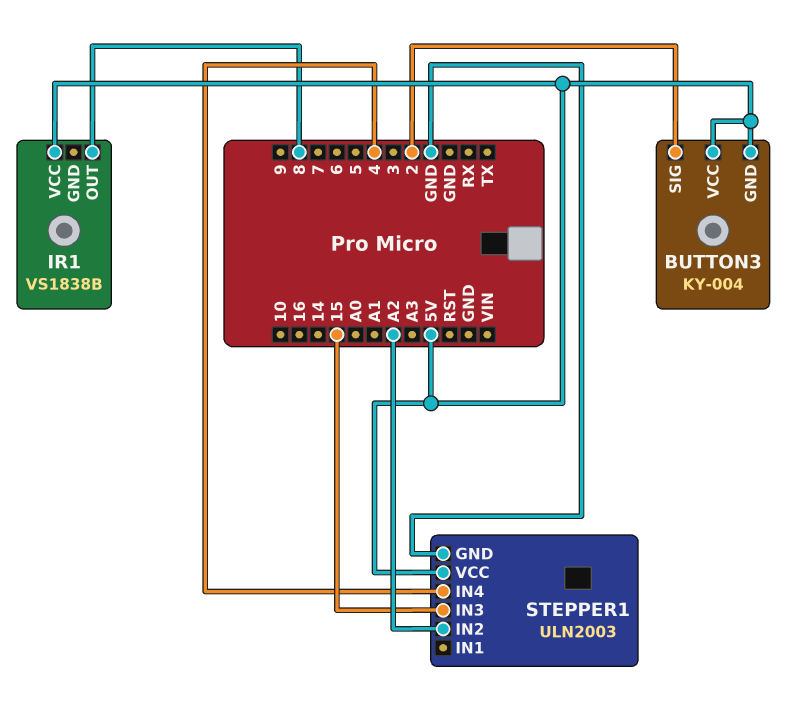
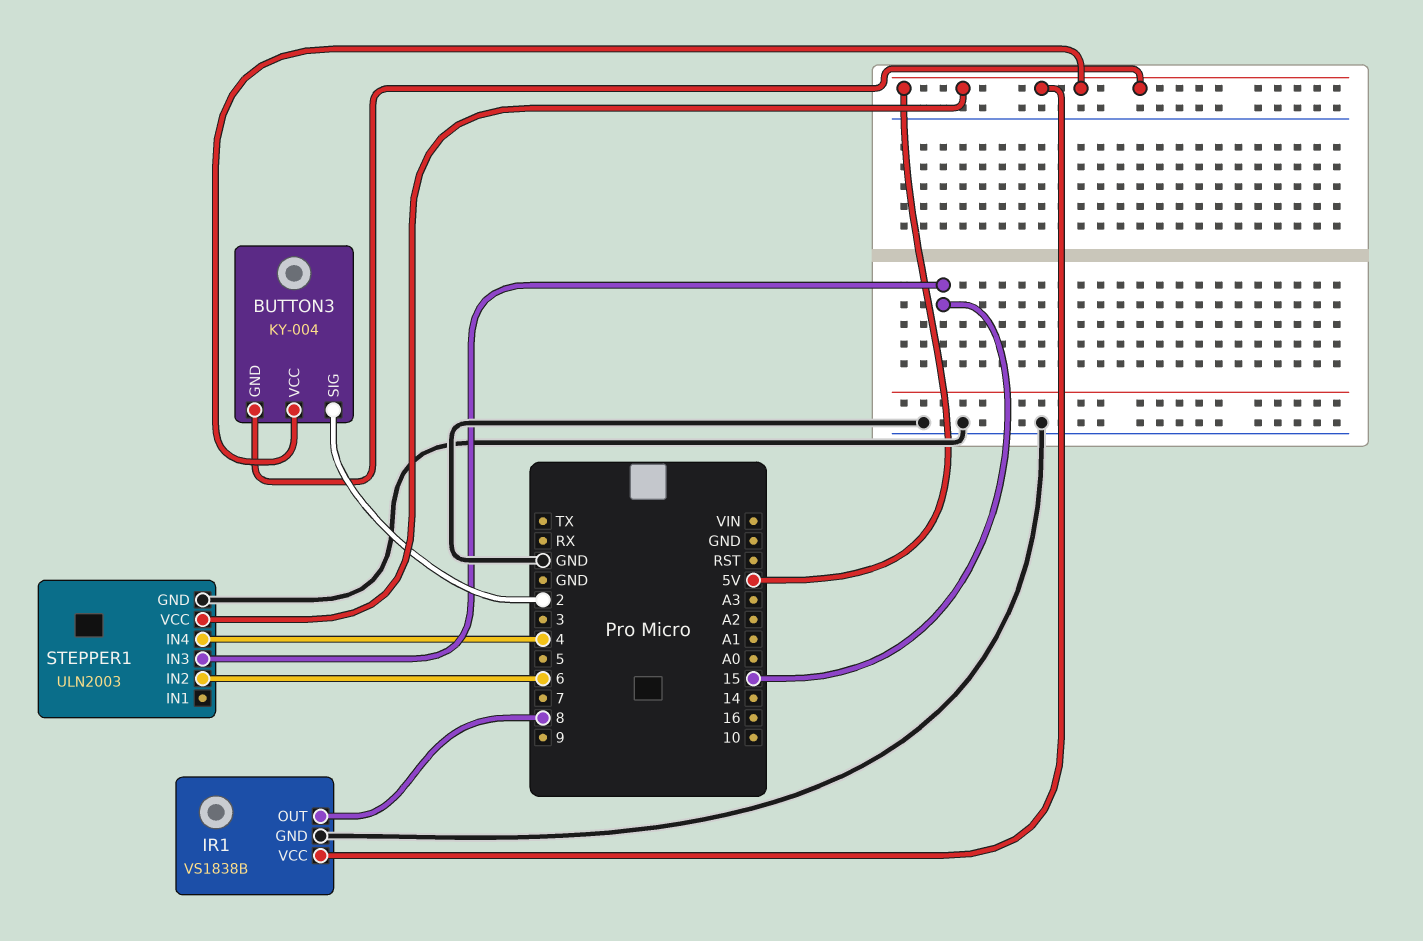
IR1 pin GND: none -> GND
STEPPER1 pin IN2: A2 -> 6

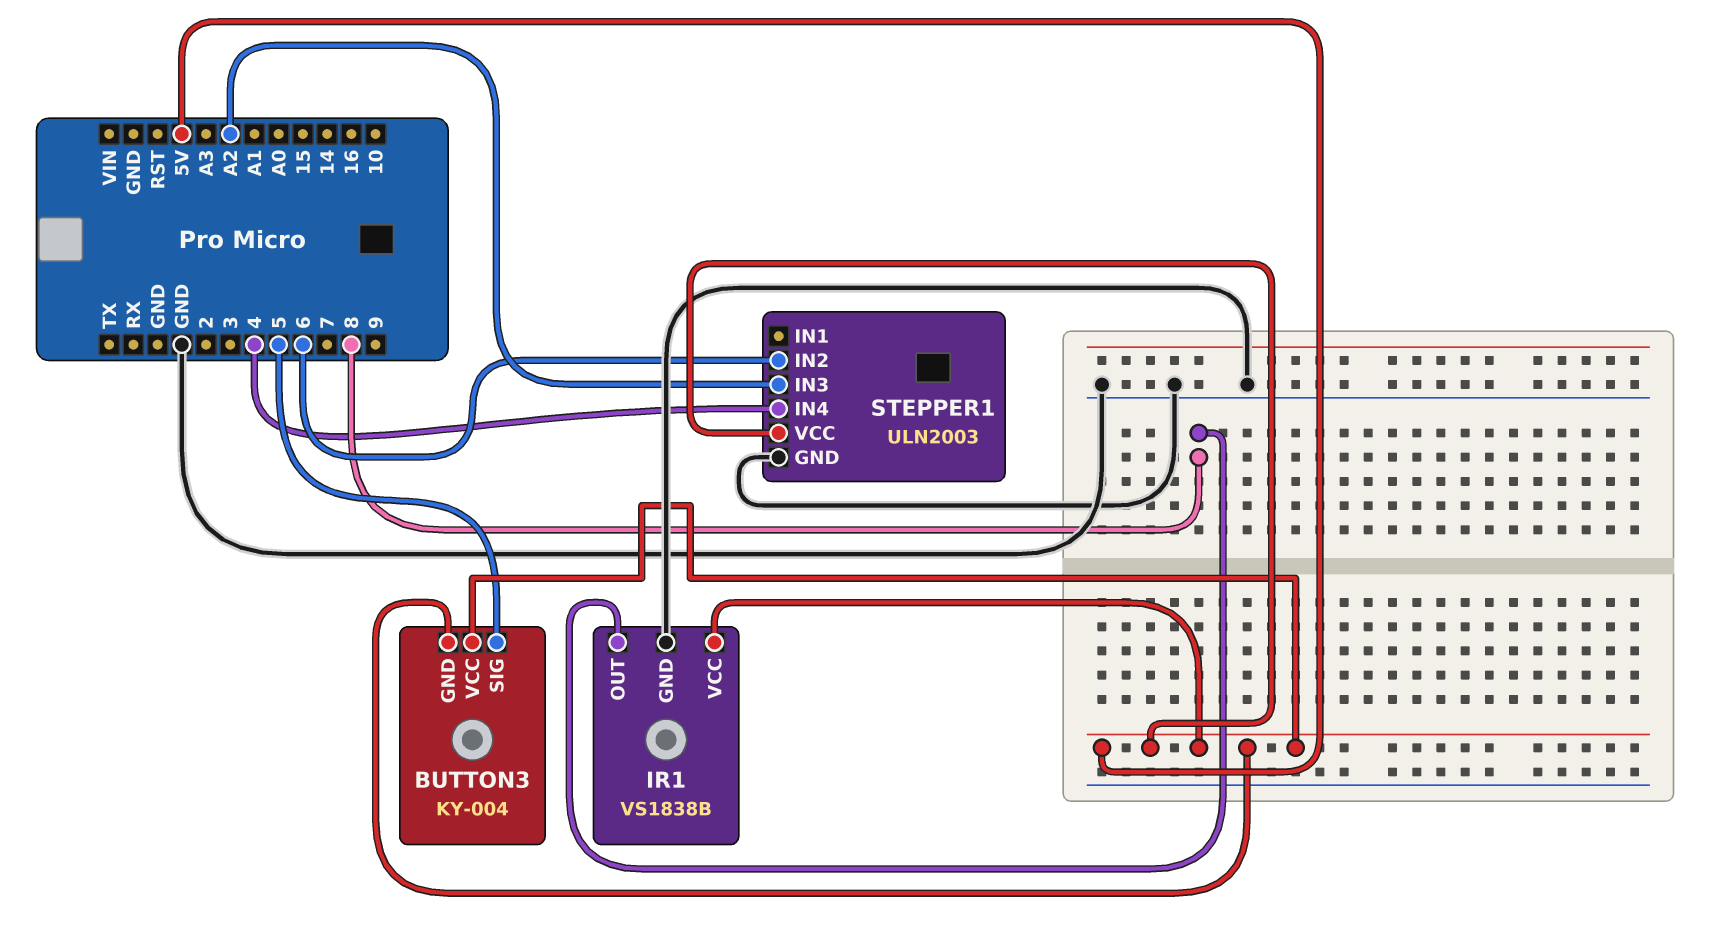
BUTTON3 pin SIG: 2 -> 5
STEPPER1 pin IN3: 15 -> A2

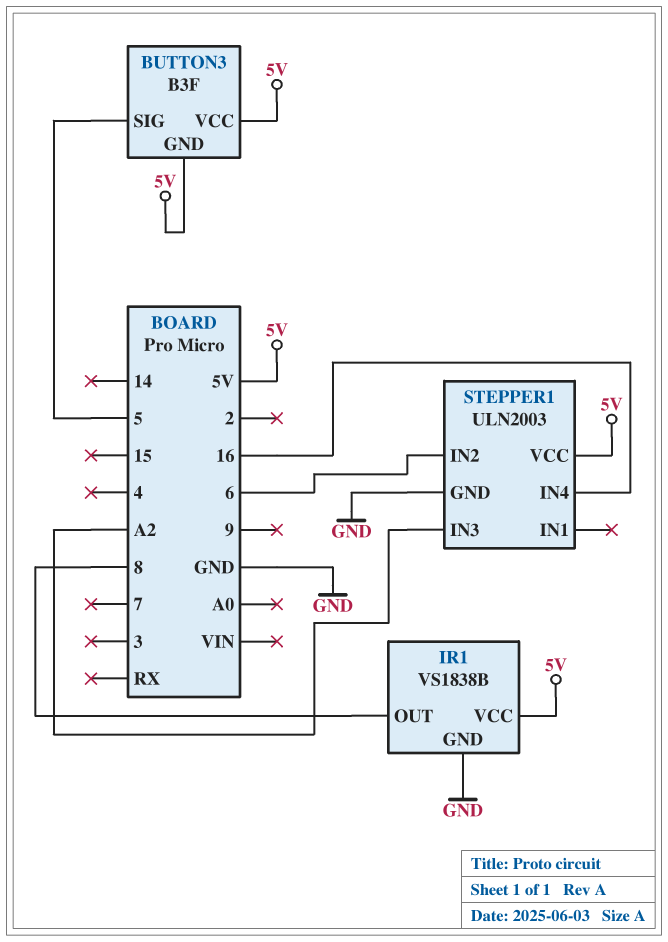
BUTTON3: KY-004 -> B3F
STEPPER1 pin IN4: 4 -> 16

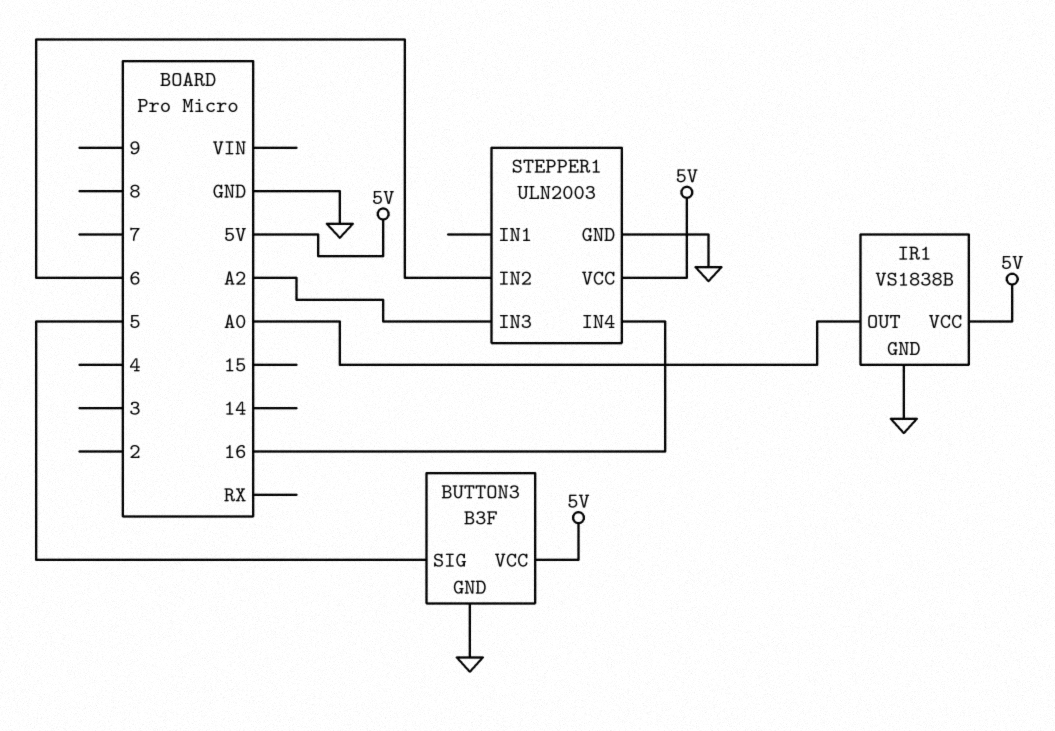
BUTTON3 pin GND: 5V -> GND
IR1 pin OUT: 8 -> A0

